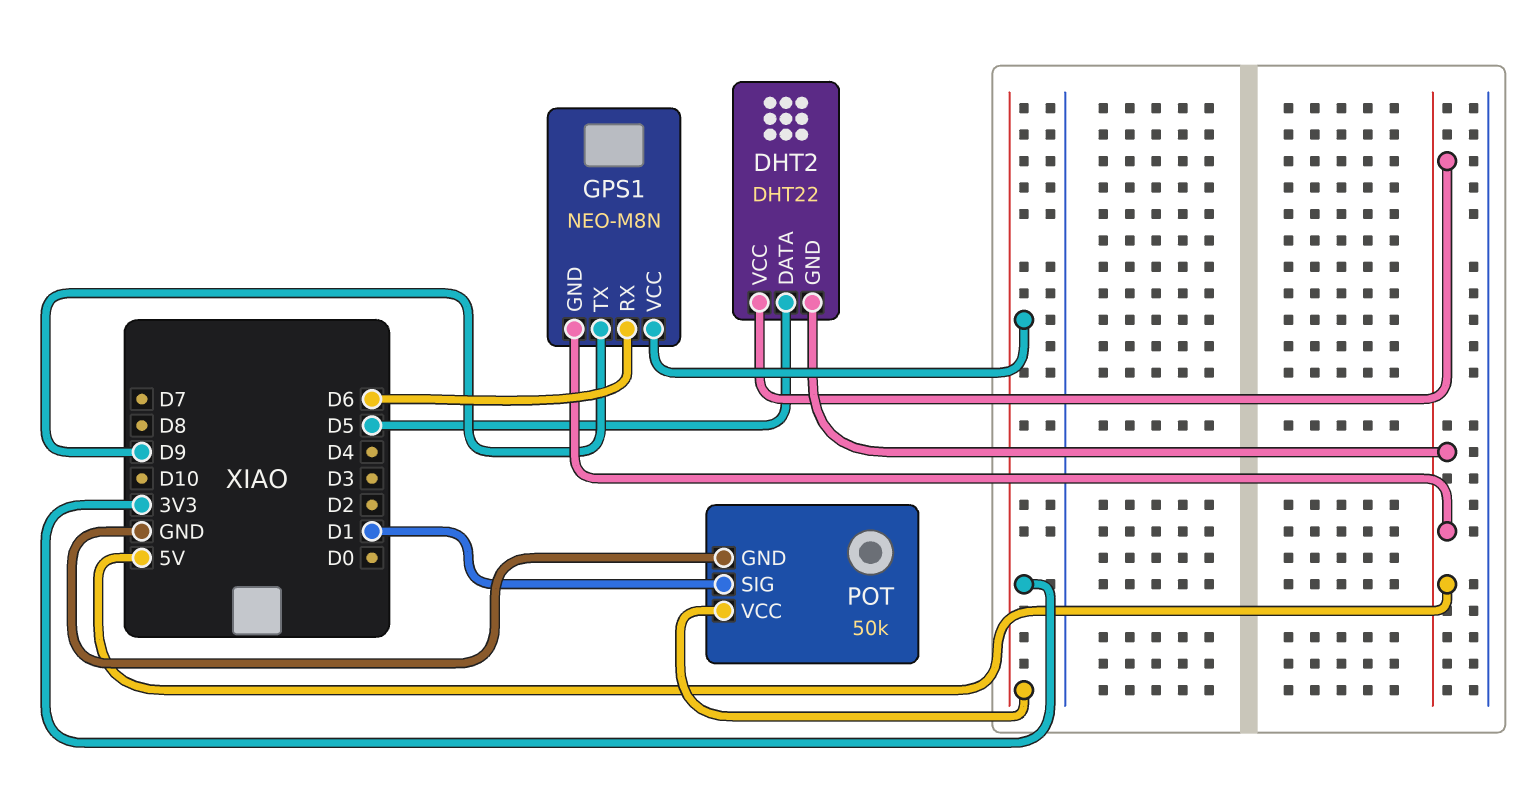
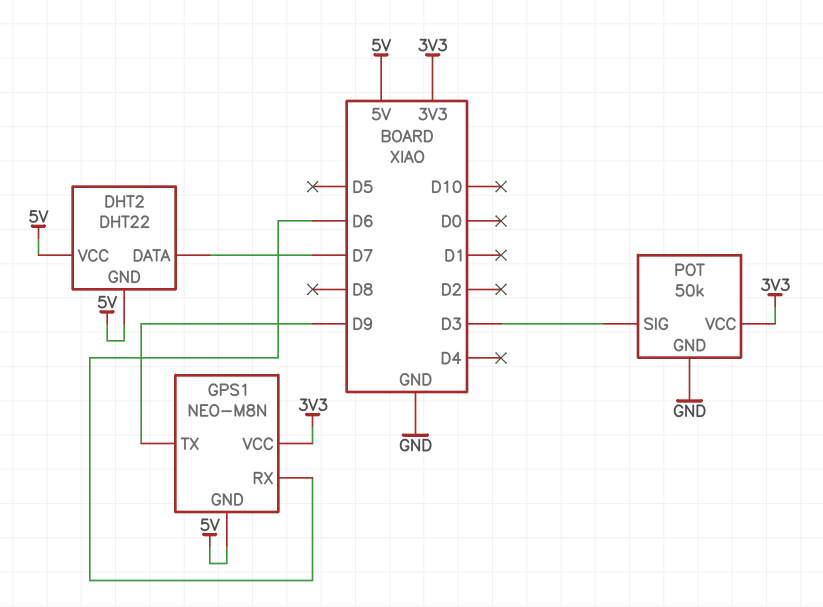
DHT2 pin DATA: D5 -> D7
POT pin SIG: D1 -> D3

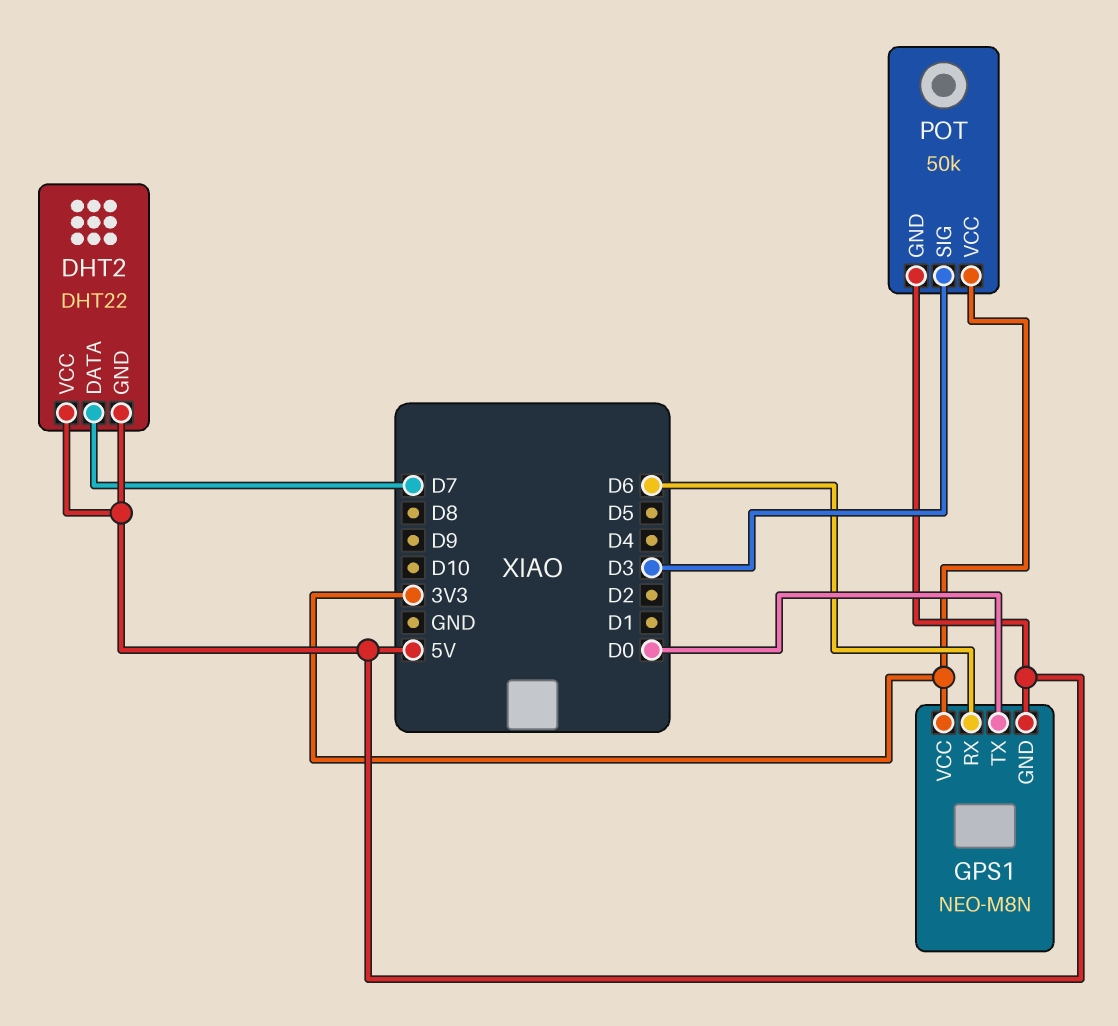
GPS1 pin TX: D9 -> D0
POT pin GND: GND -> 5V

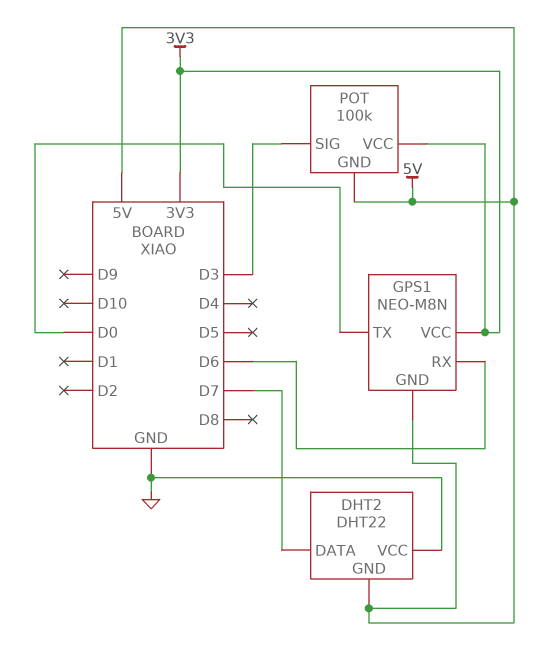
DHT2 pin VCC: 5V -> GND
POT: 50k -> 100k

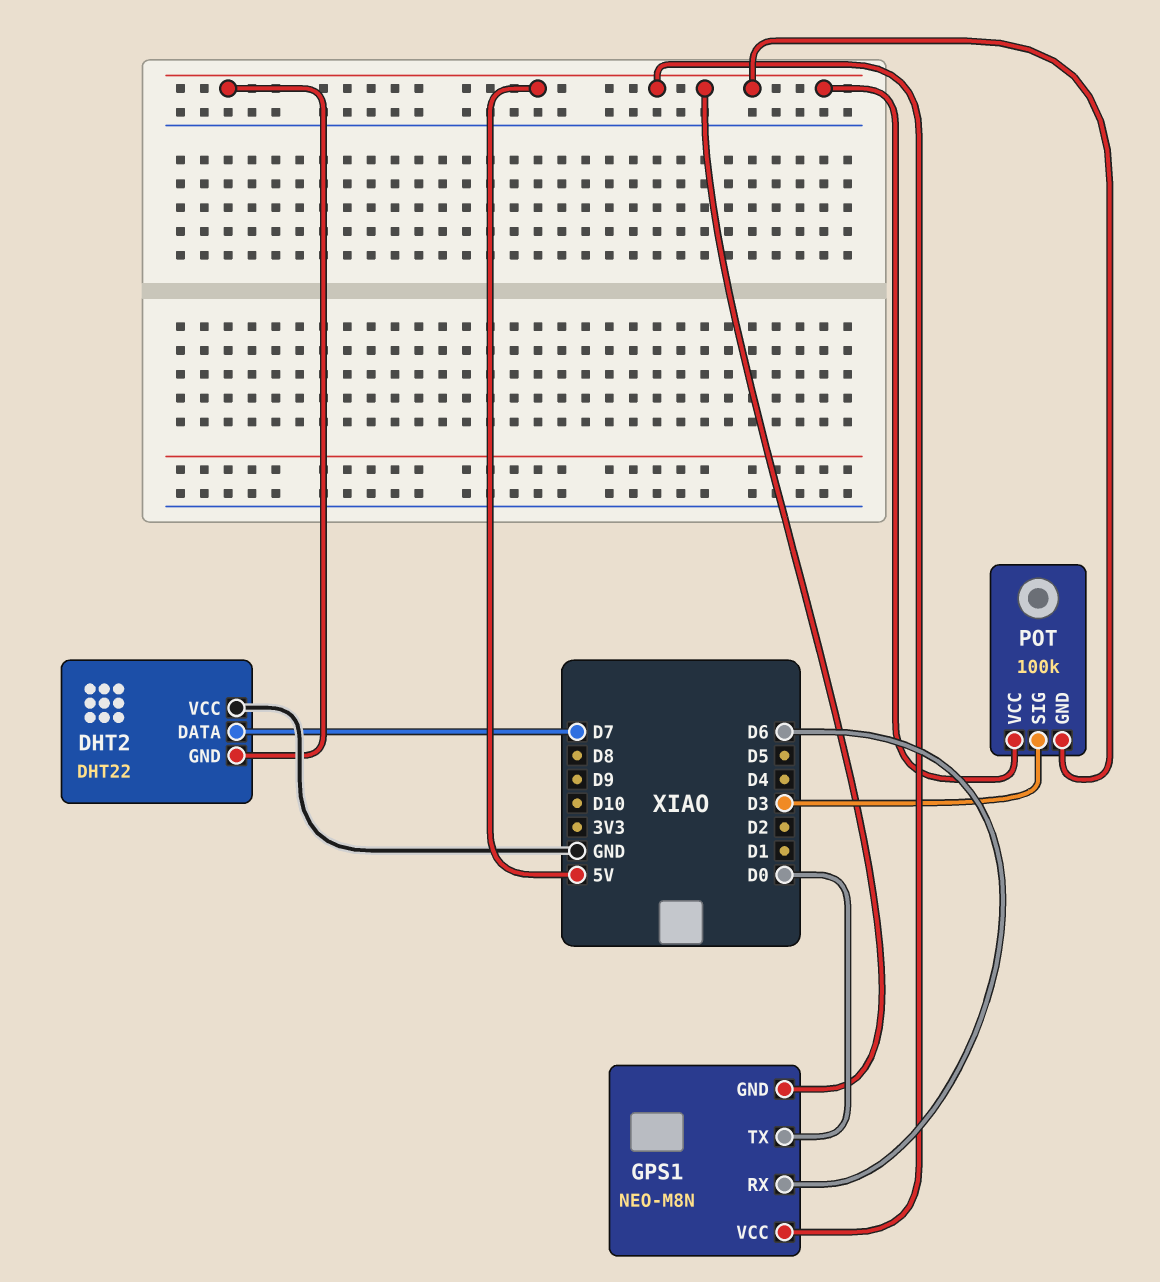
GPS1 pin VCC: 3V3 -> 5V
POT pin VCC: 3V3 -> 5V

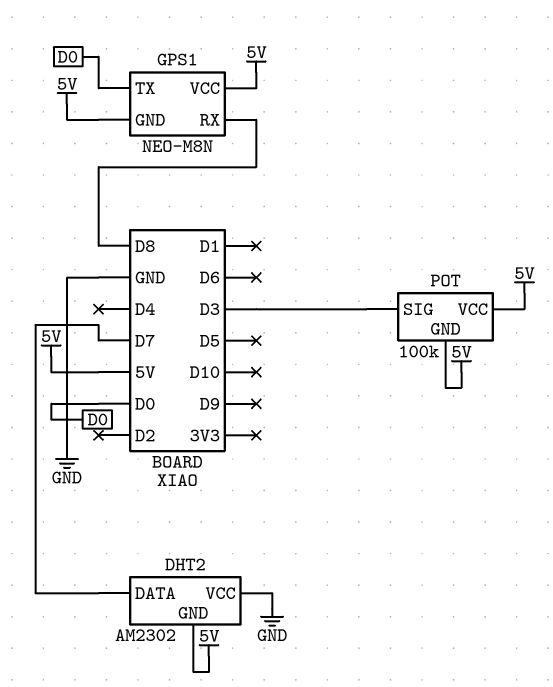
DHT2: DHT22 -> AM2302
GPS1 pin RX: D6 -> D8

